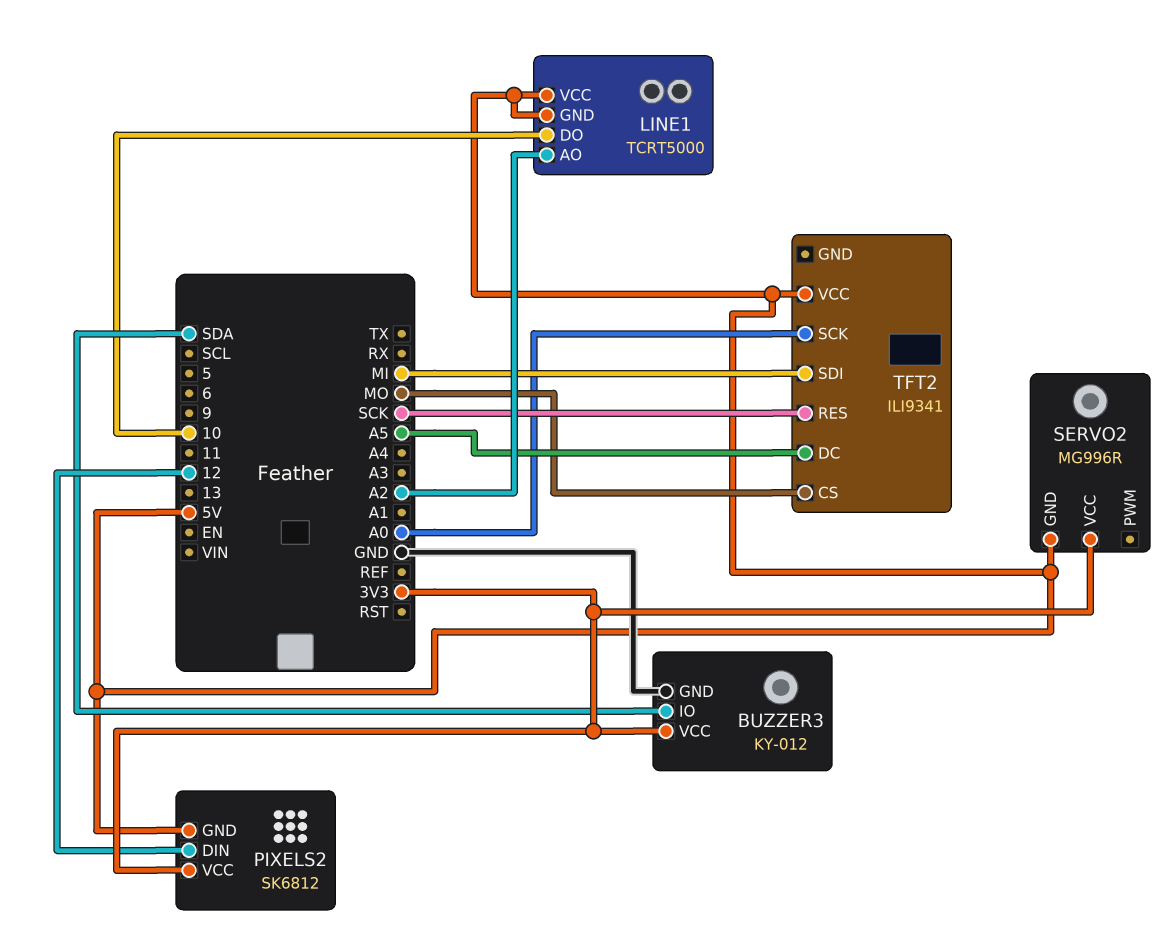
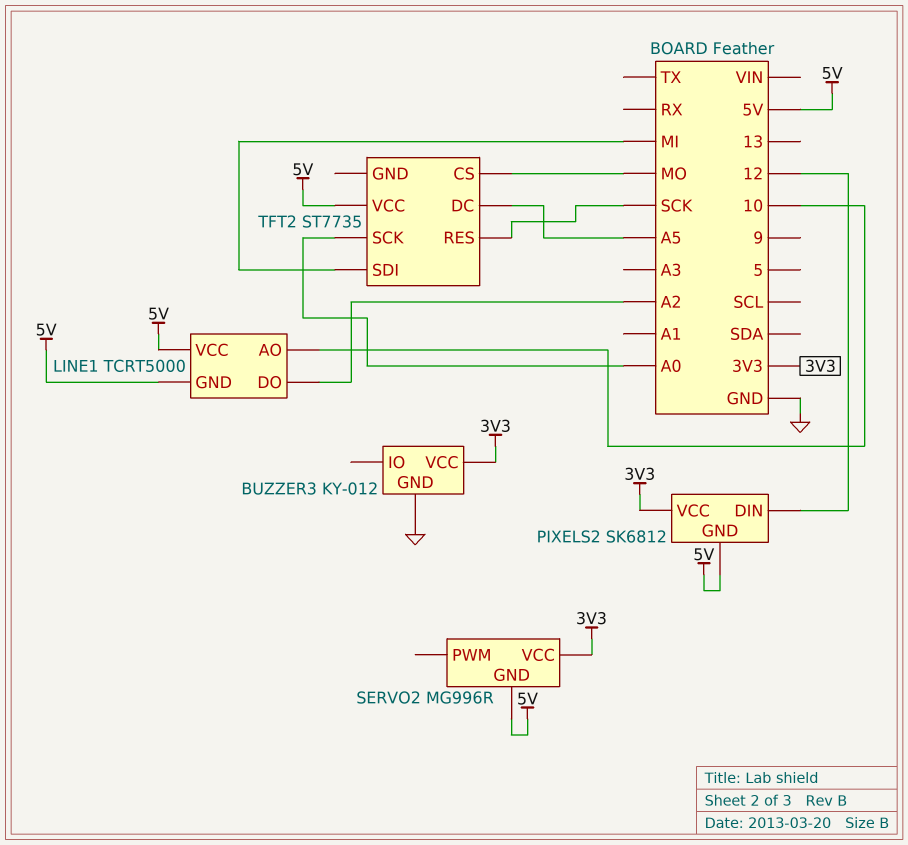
BUZZER3 pin IO: SDA -> none
LINE1 pin AO: A2 -> 10
LINE1 pin DO: 10 -> A2
TFT2: ILI9341 -> ST7735

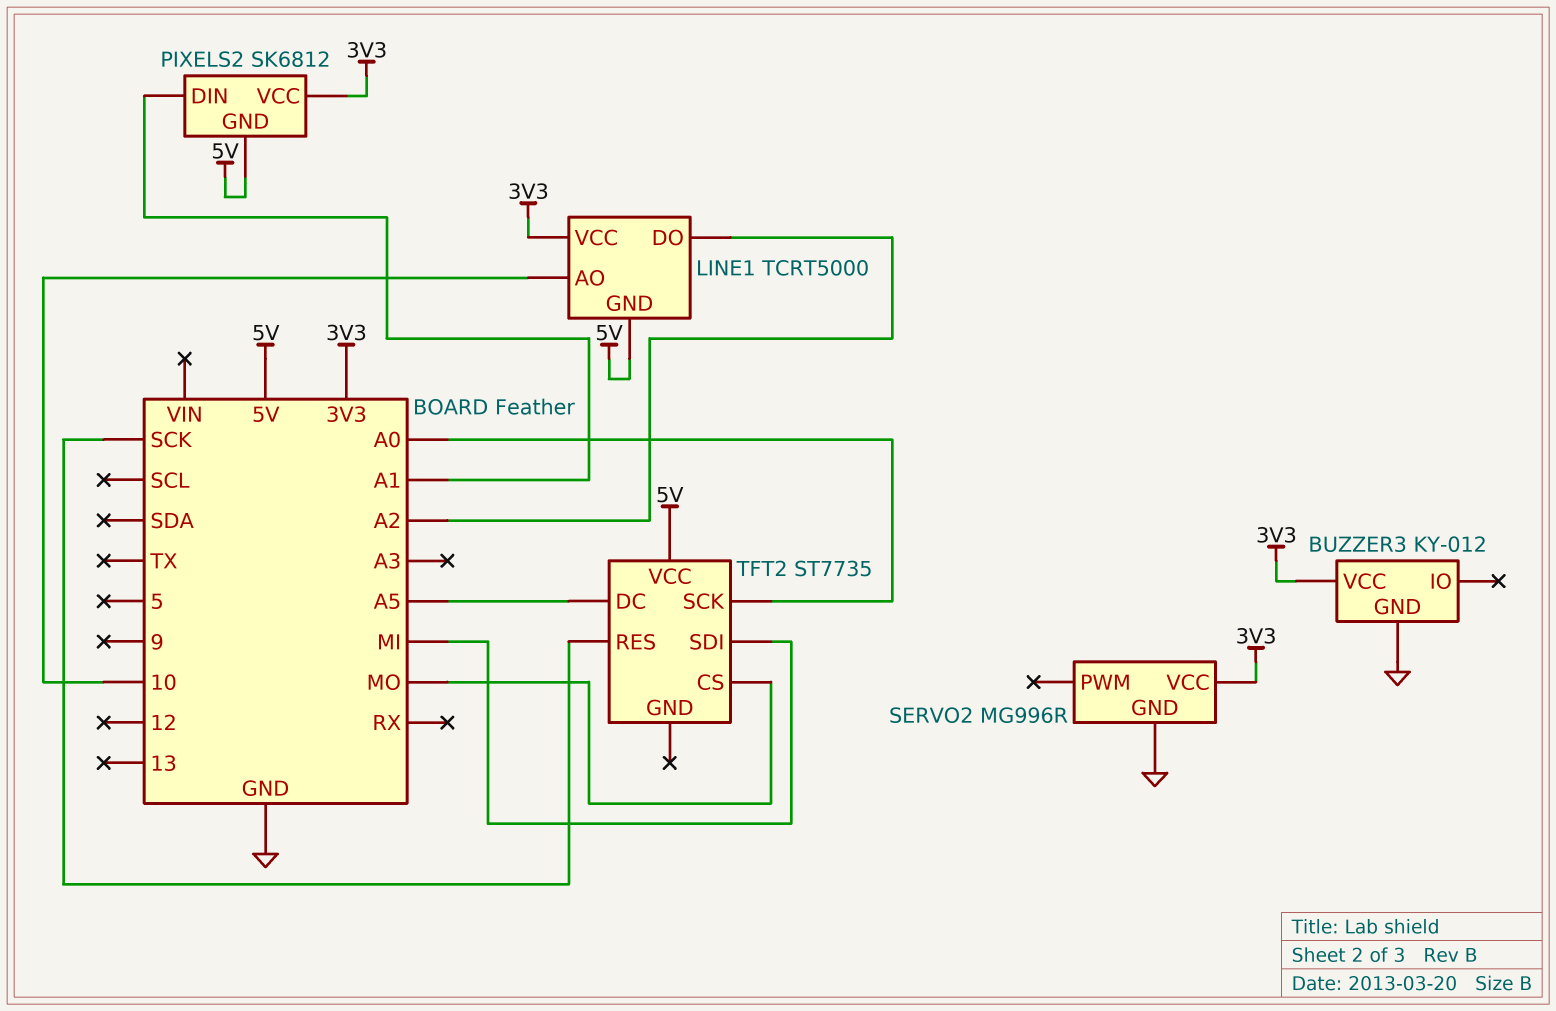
LINE1 pin VCC: 5V -> 3V3
PIXELS2 pin DIN: 12 -> A1
SERVO2 pin GND: 5V -> GND

